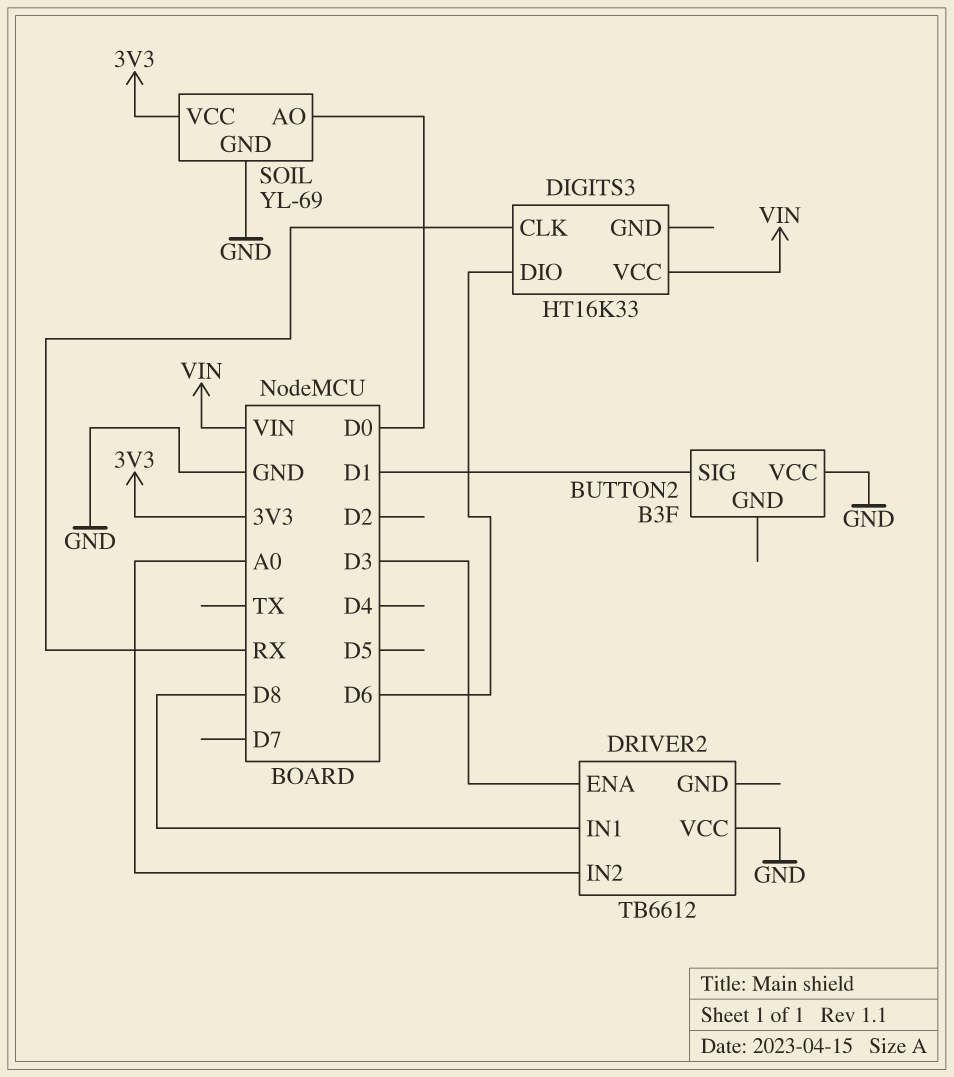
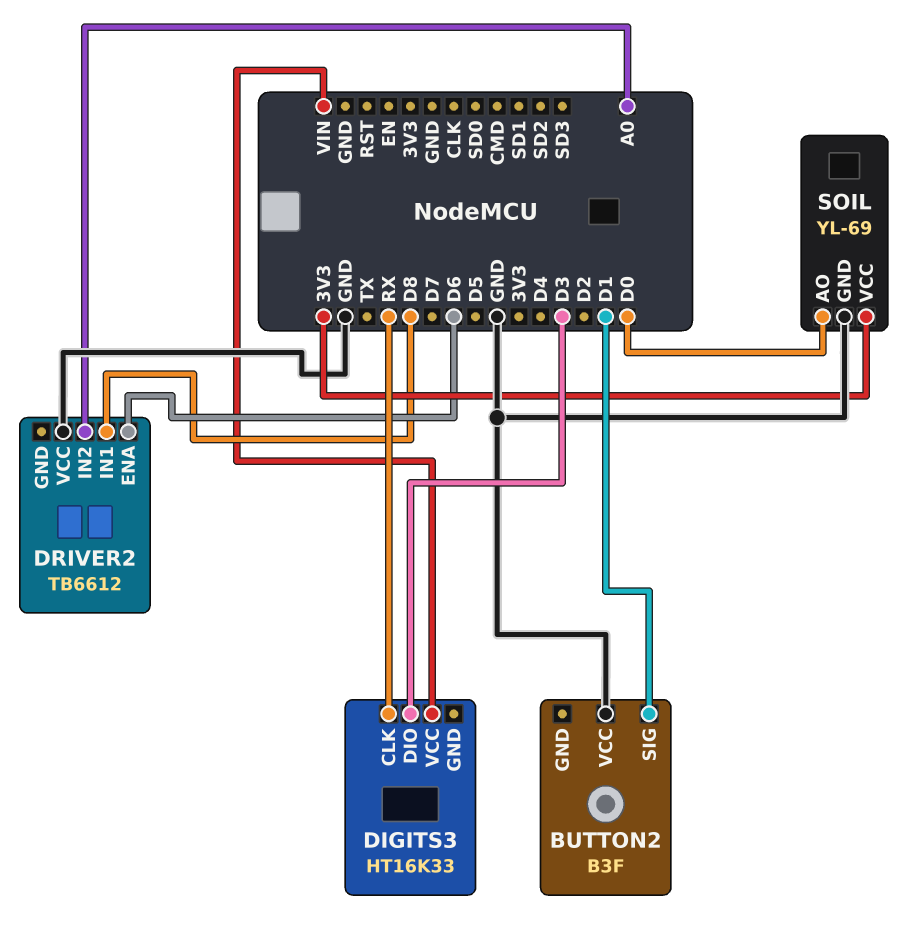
DIGITS3 pin DIO: D6 -> D3
DRIVER2 pin ENA: D3 -> D6

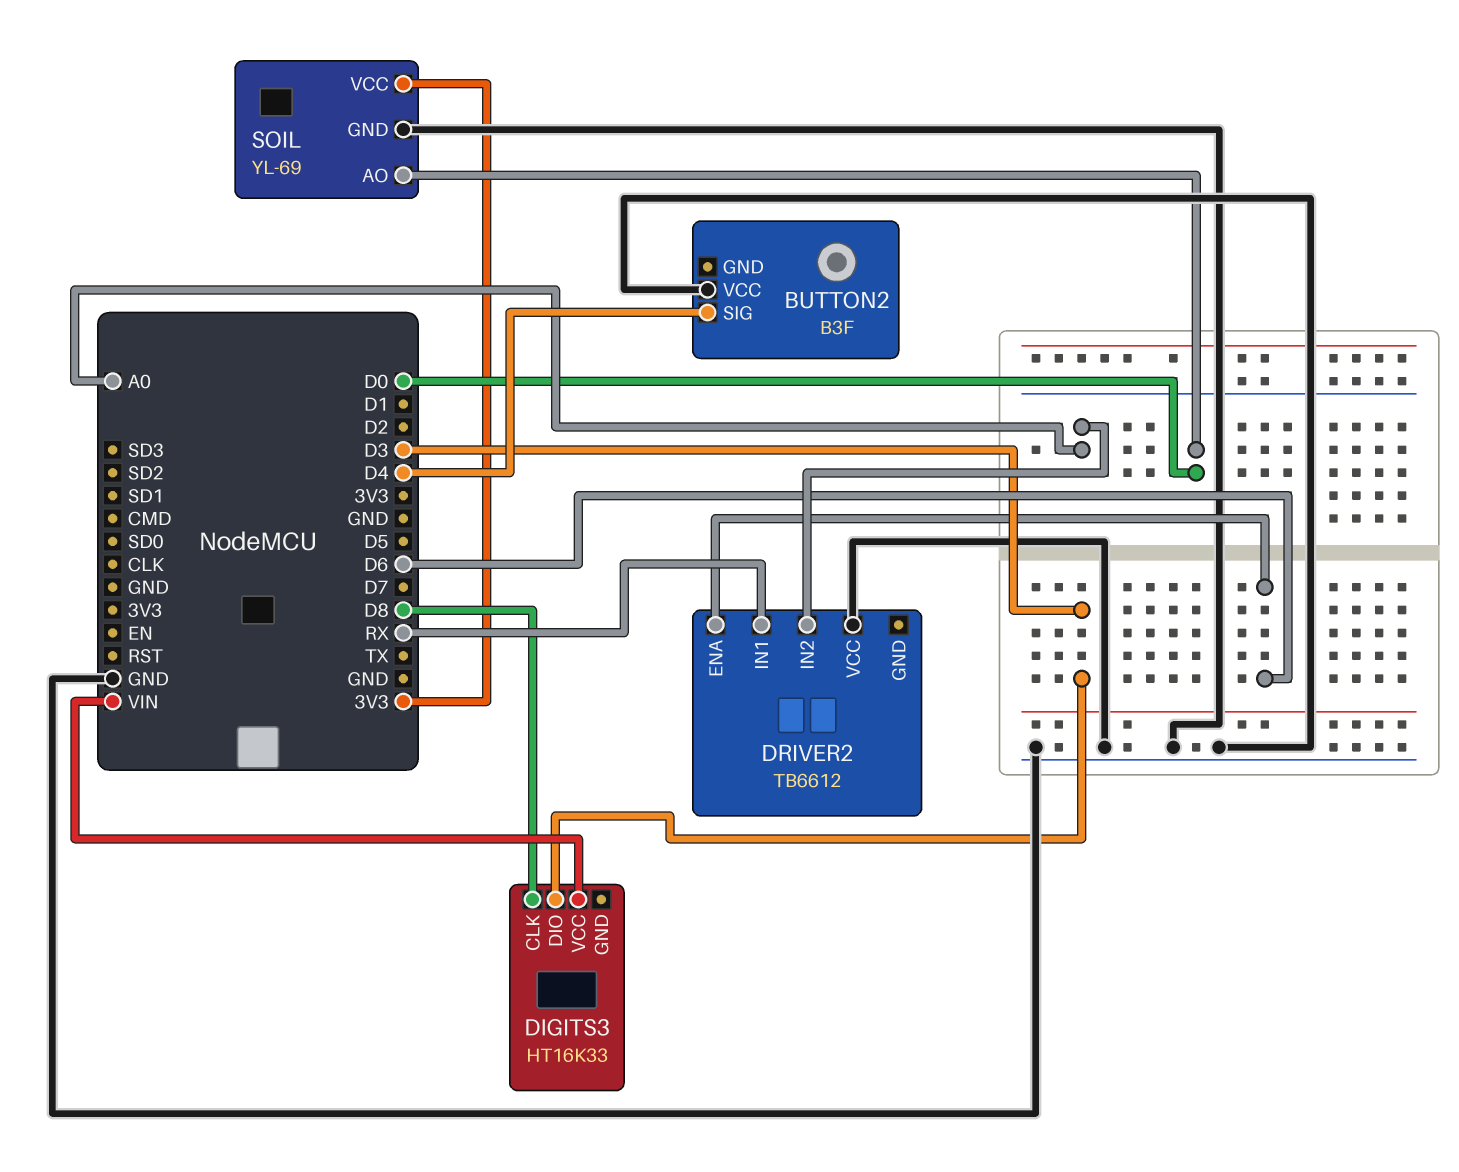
BUTTON2 pin SIG: D1 -> D4
DIGITS3 pin CLK: RX -> D8
DRIVER2 pin IN1: D8 -> RX

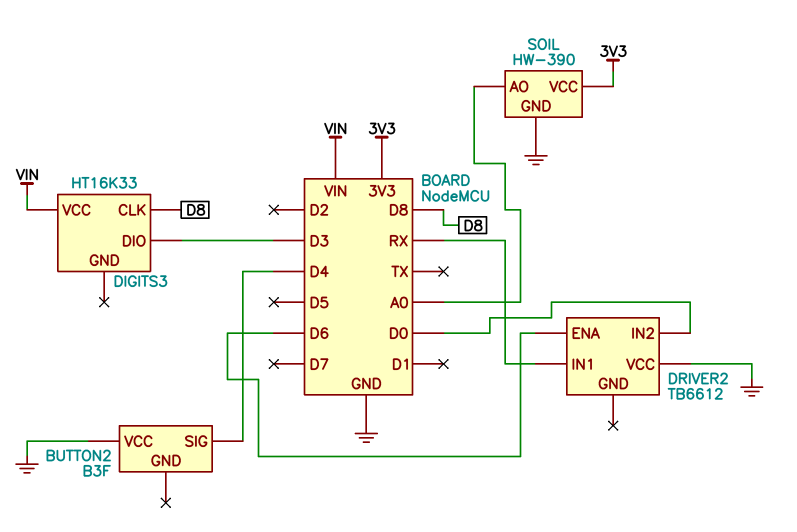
DRIVER2 pin IN2: A0 -> D0
SOIL: YL-69 -> HW-390
SOIL pin AO: D0 -> A0

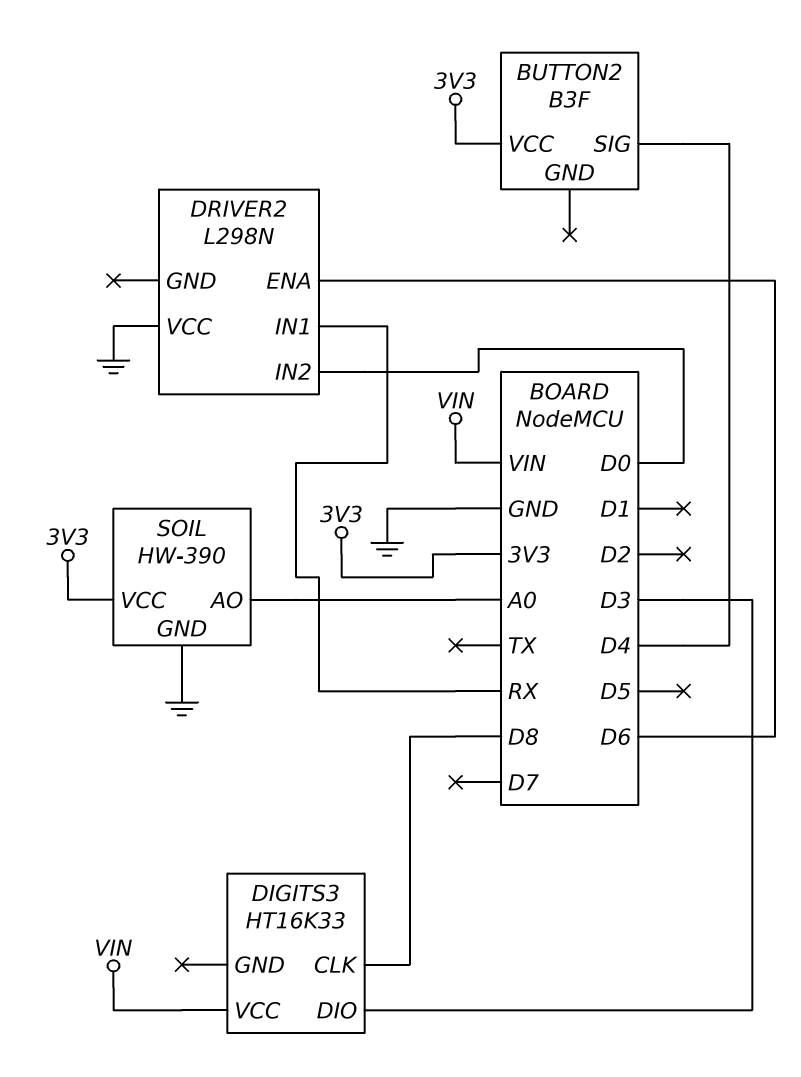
BUTTON2 pin VCC: GND -> 3V3
DRIVER2: TB6612 -> L298N

